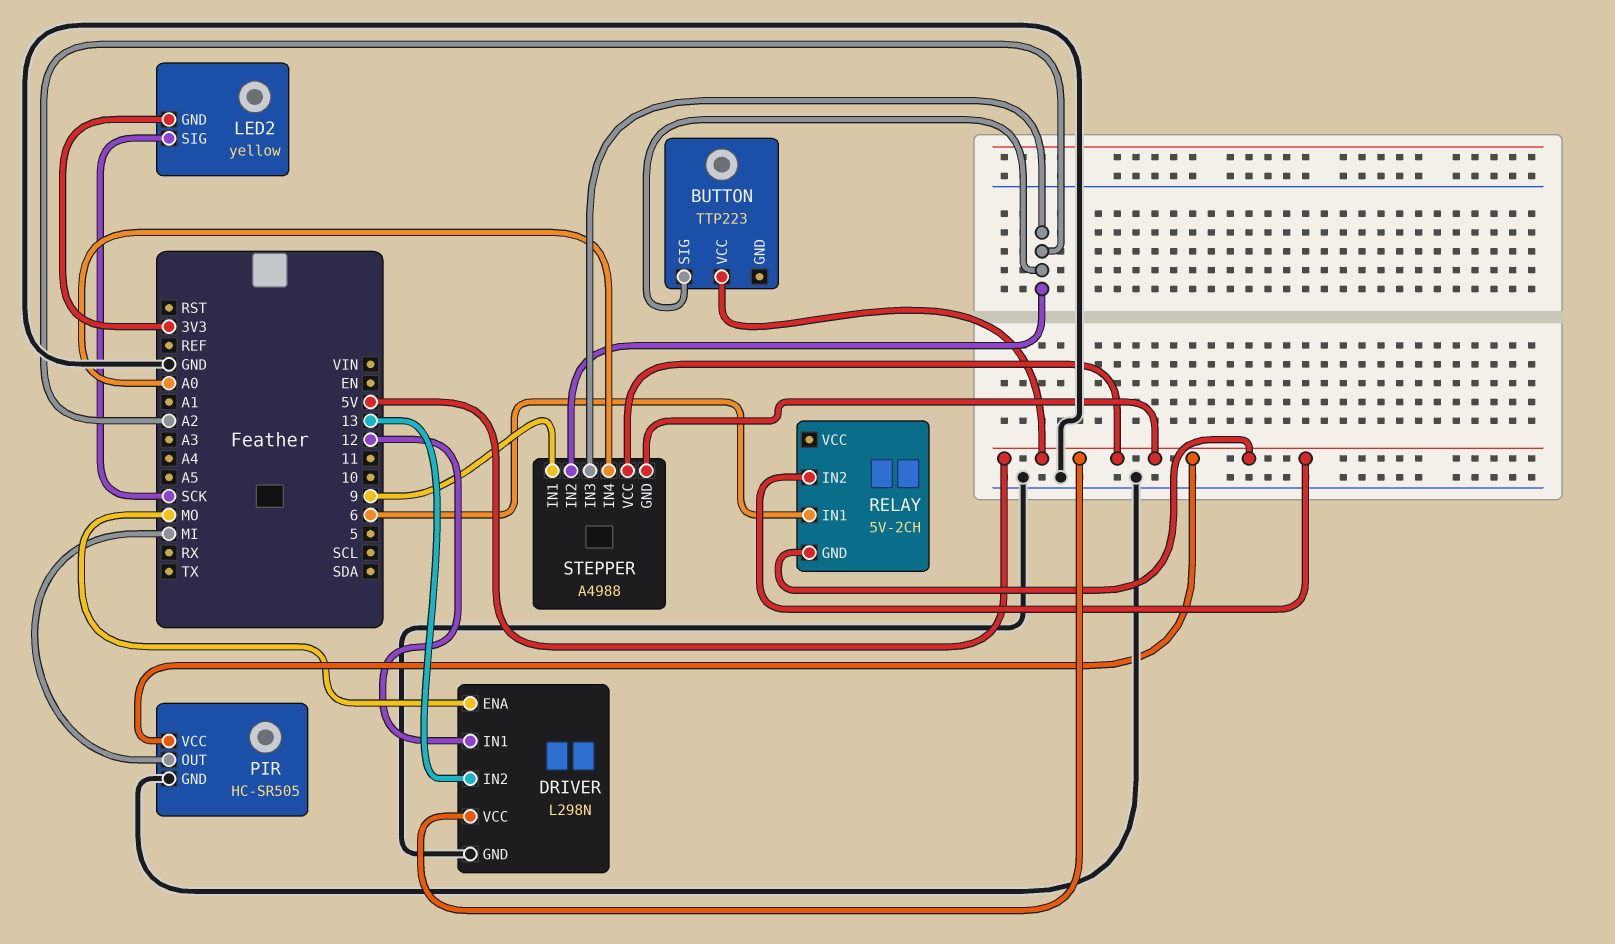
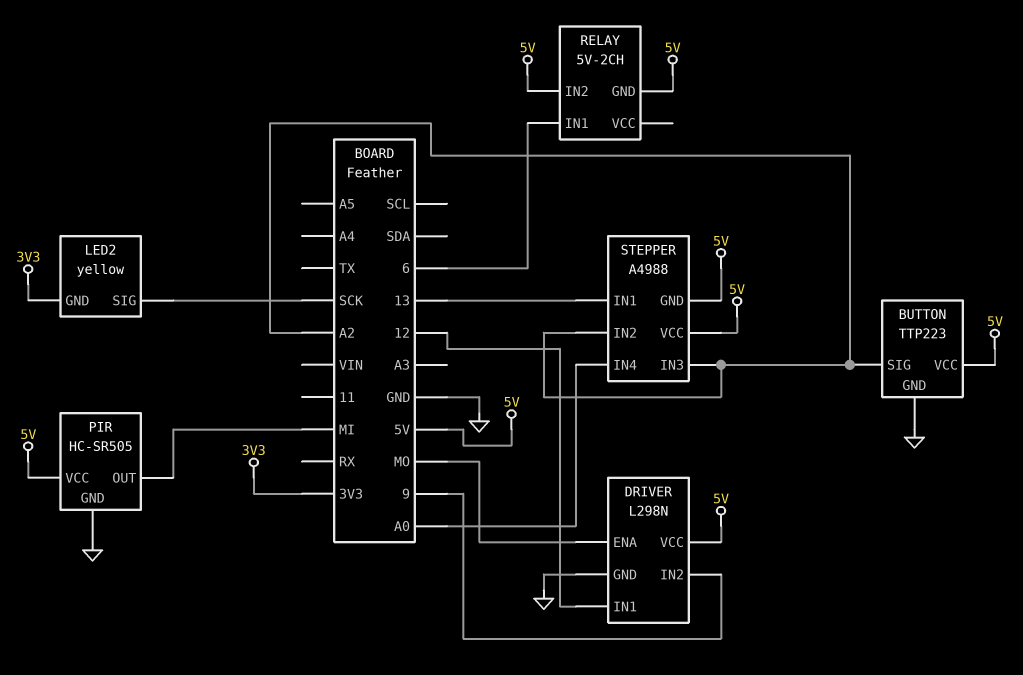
BUTTON pin GND: none -> GND
DRIVER pin IN2: 13 -> 9
STEPPER pin IN1: 9 -> 13

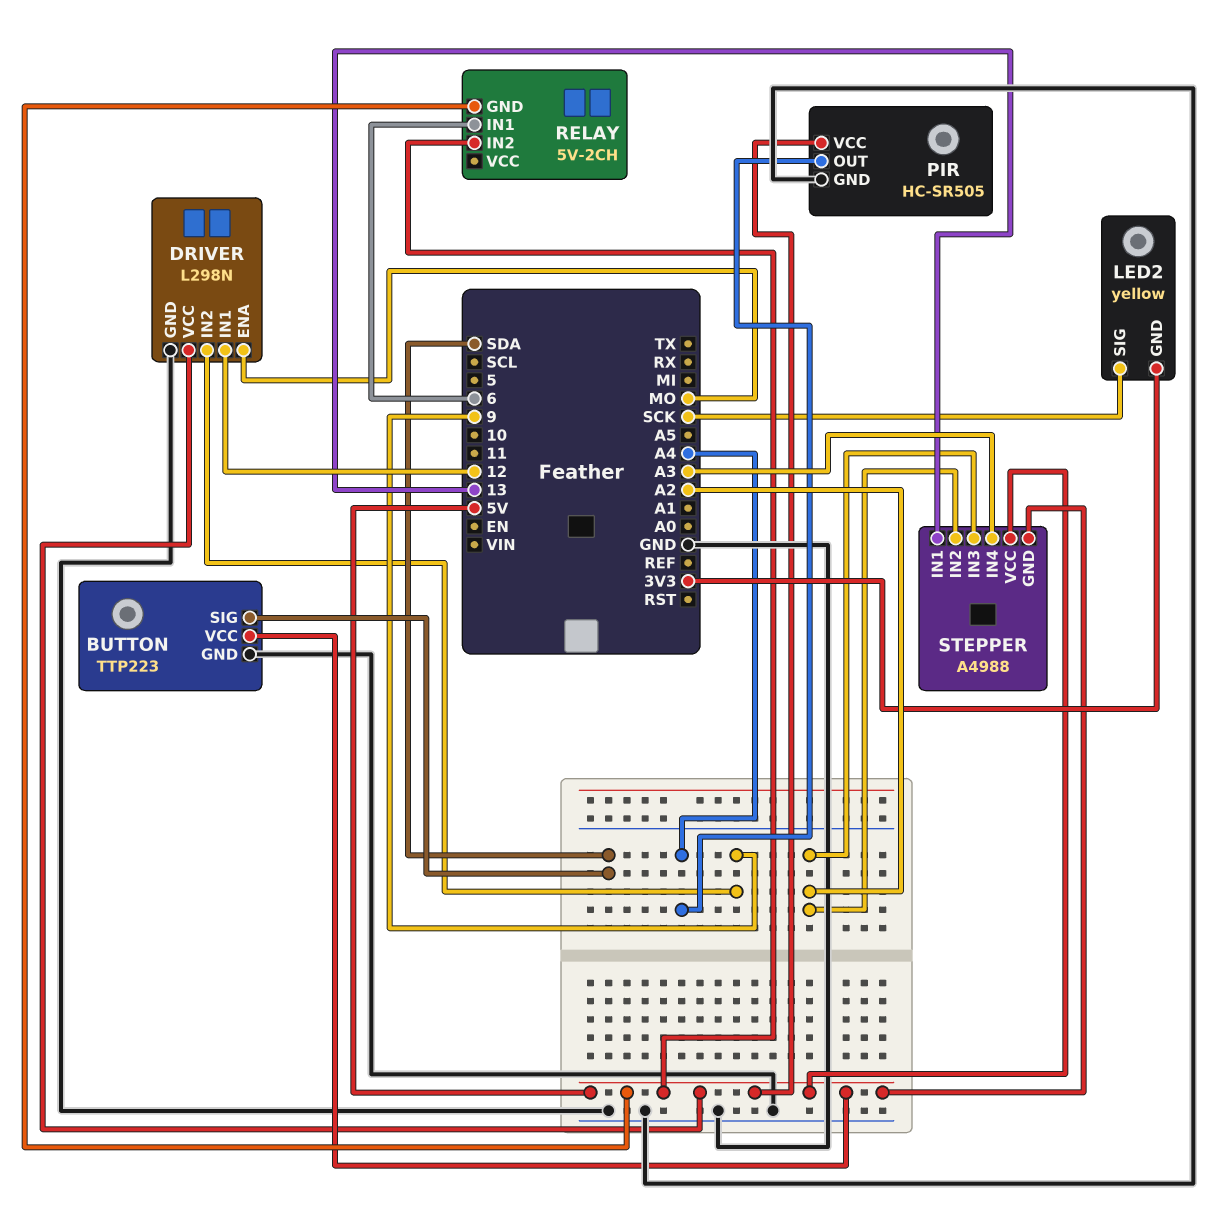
BUTTON pin SIG: A2 -> SDA
PIR pin OUT: MI -> A4
STEPPER pin IN4: A0 -> A3

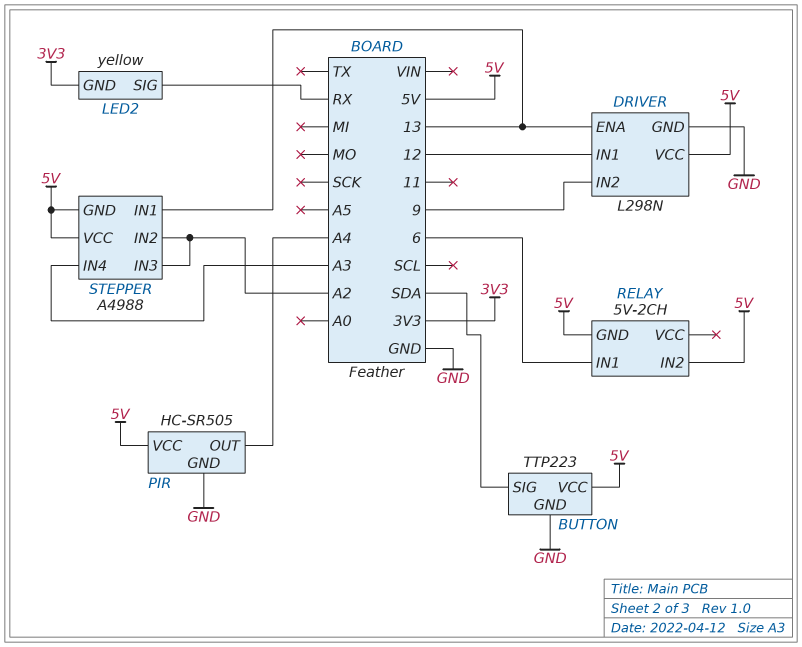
DRIVER pin ENA: MO -> 13
LED2 pin SIG: SCK -> RX

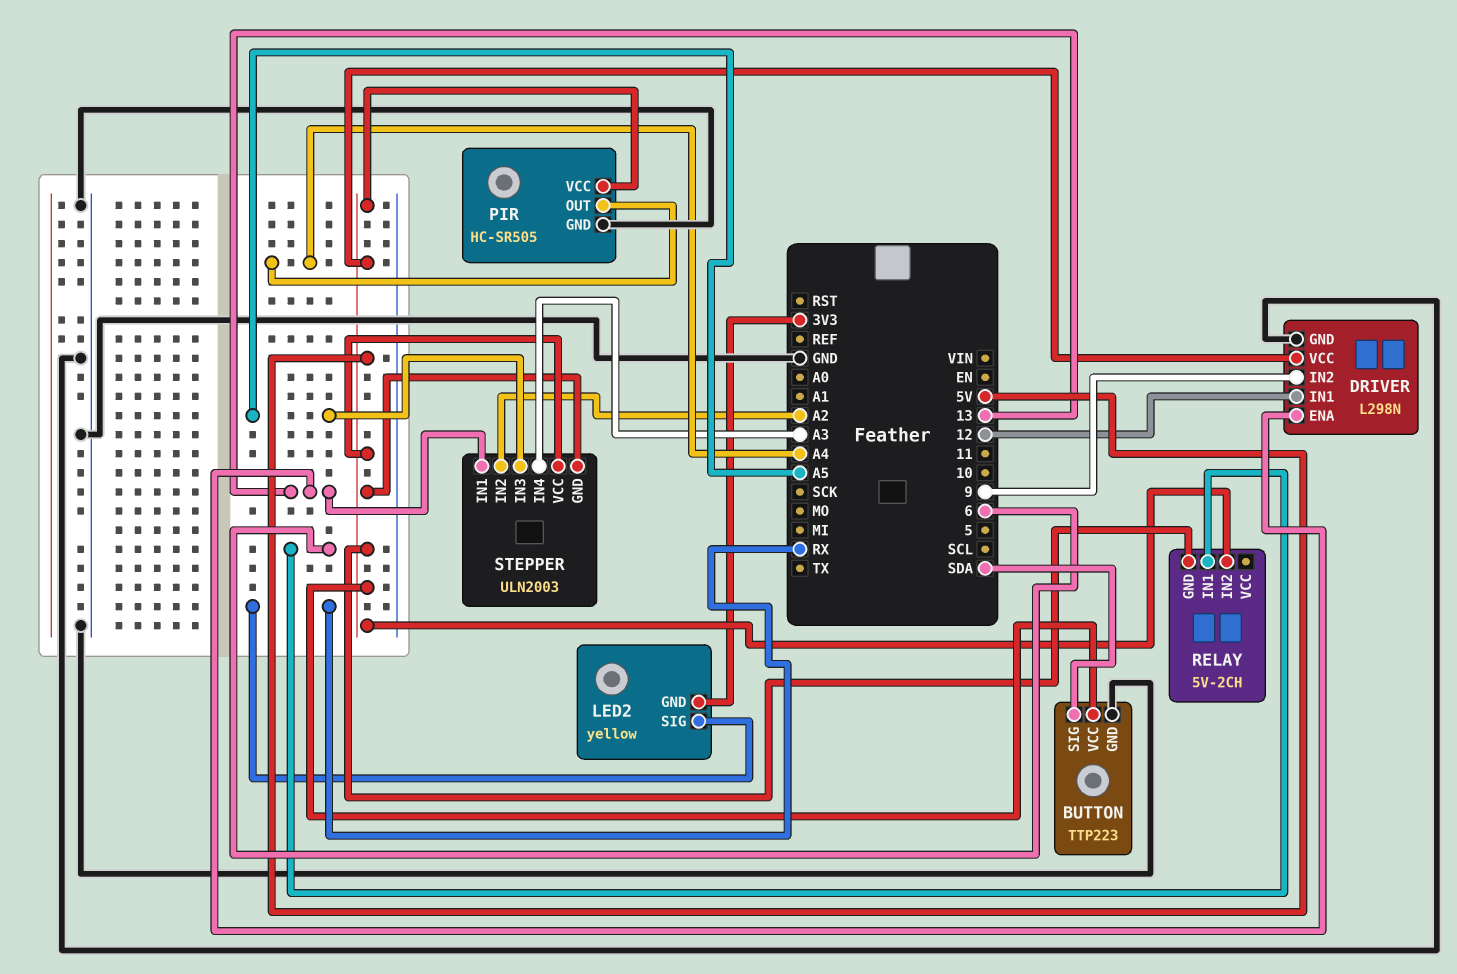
STEPPER: A4988 -> ULN2003
STEPPER pin IN3: A2 -> A5

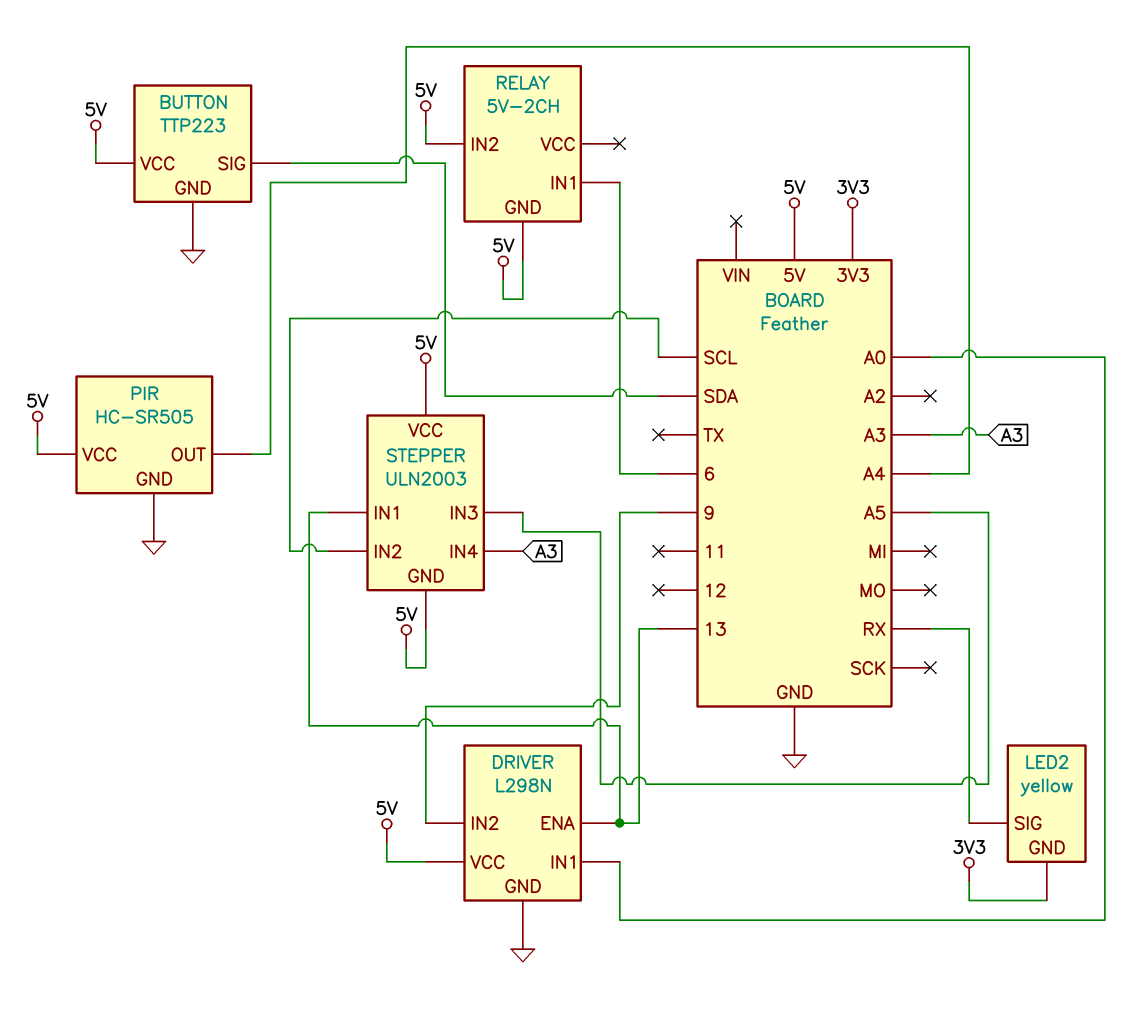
DRIVER pin IN1: 12 -> A0
STEPPER pin IN2: A2 -> SCL

